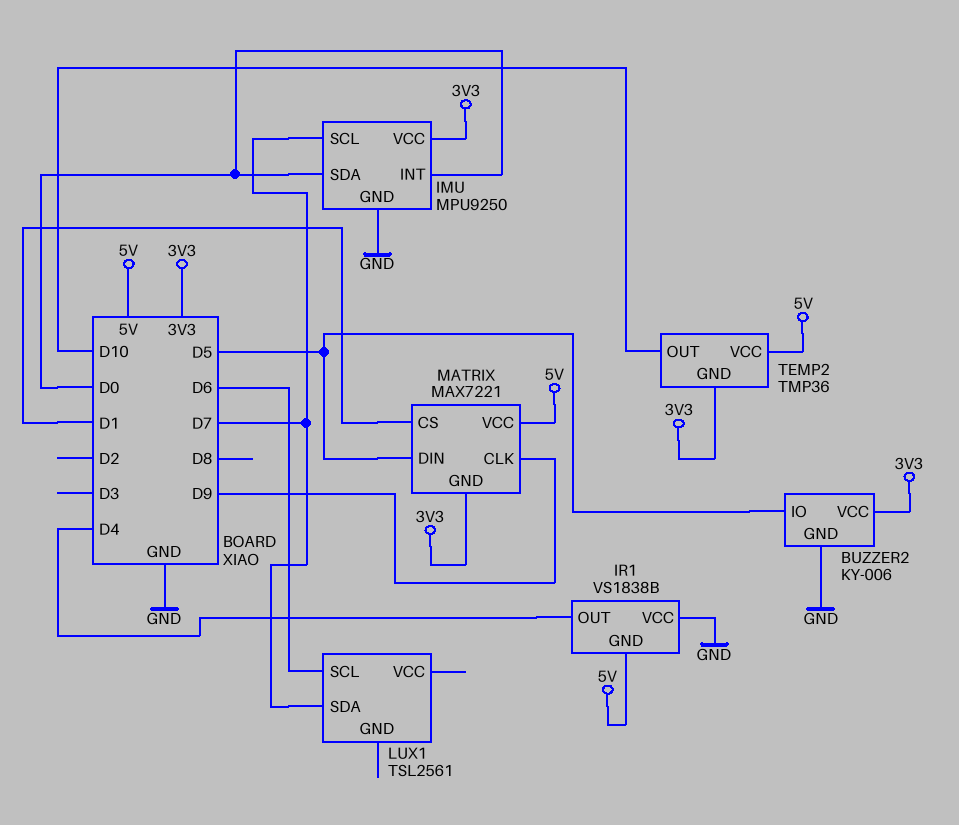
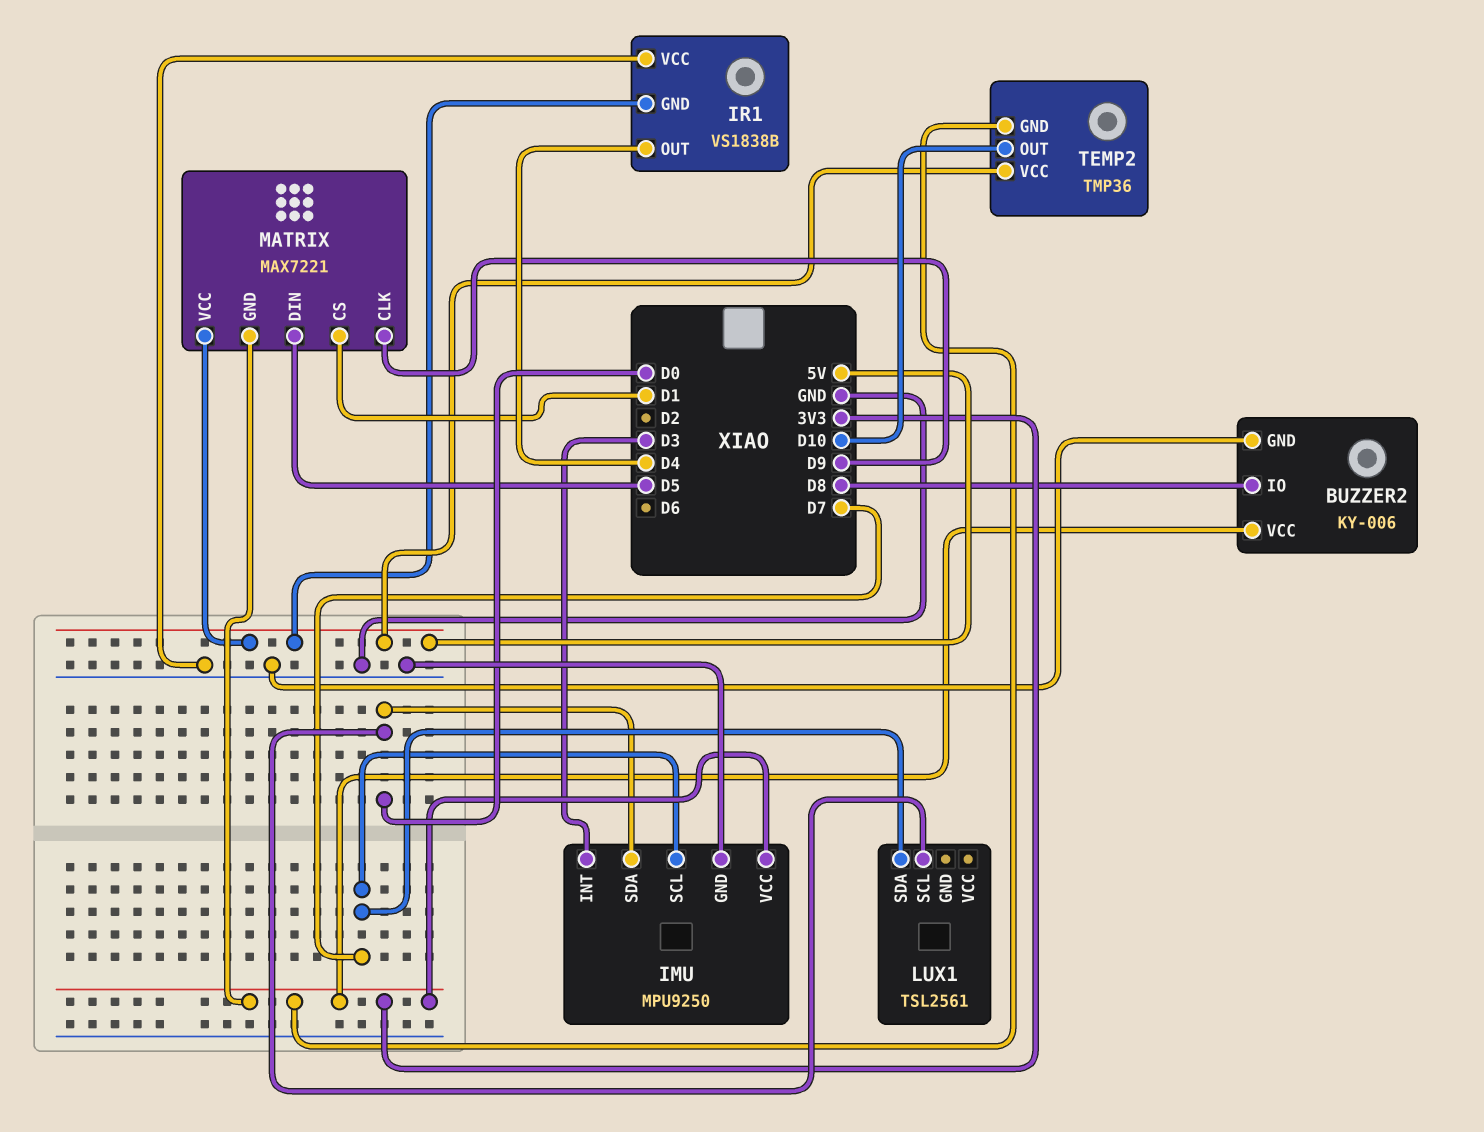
BUZZER2 pin IO: D5 -> D8
IMU pin INT: D0 -> D3
LUX1 pin SCL: D6 -> D0

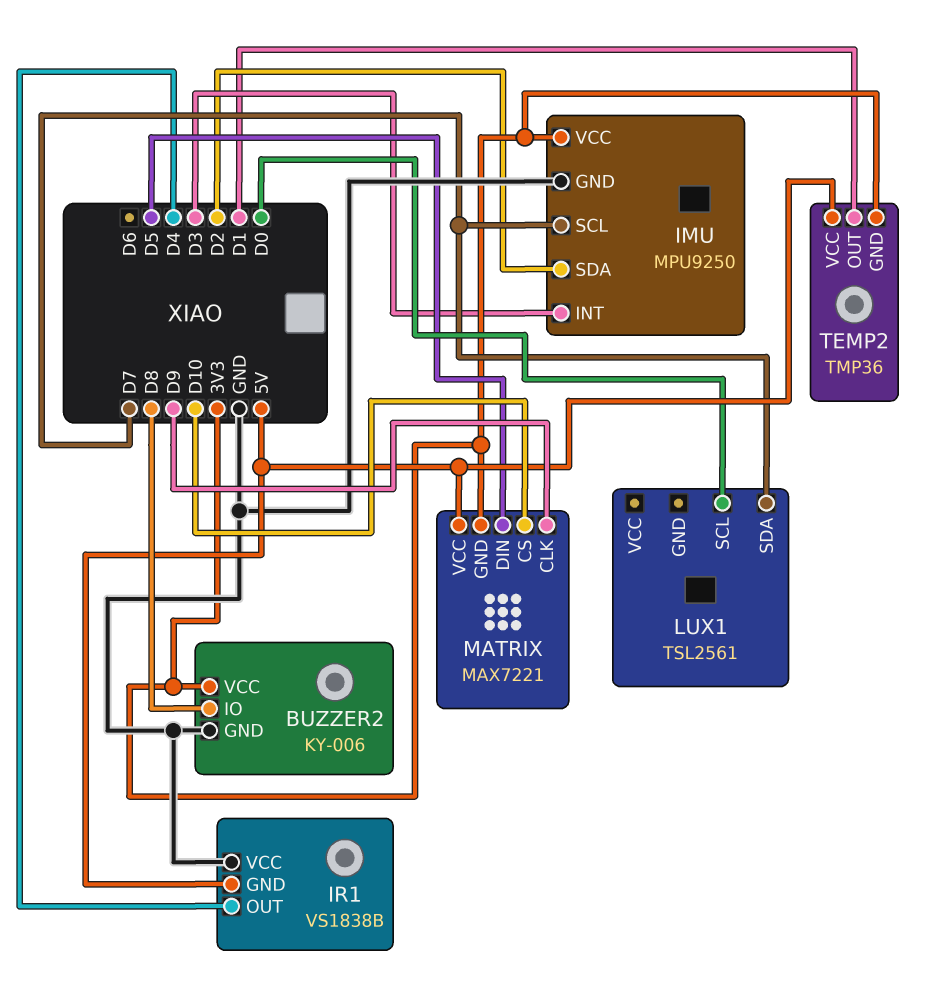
IMU pin SDA: D0 -> D2
MATRIX pin CS: D1 -> D10
TEMP2 pin OUT: D10 -> D1

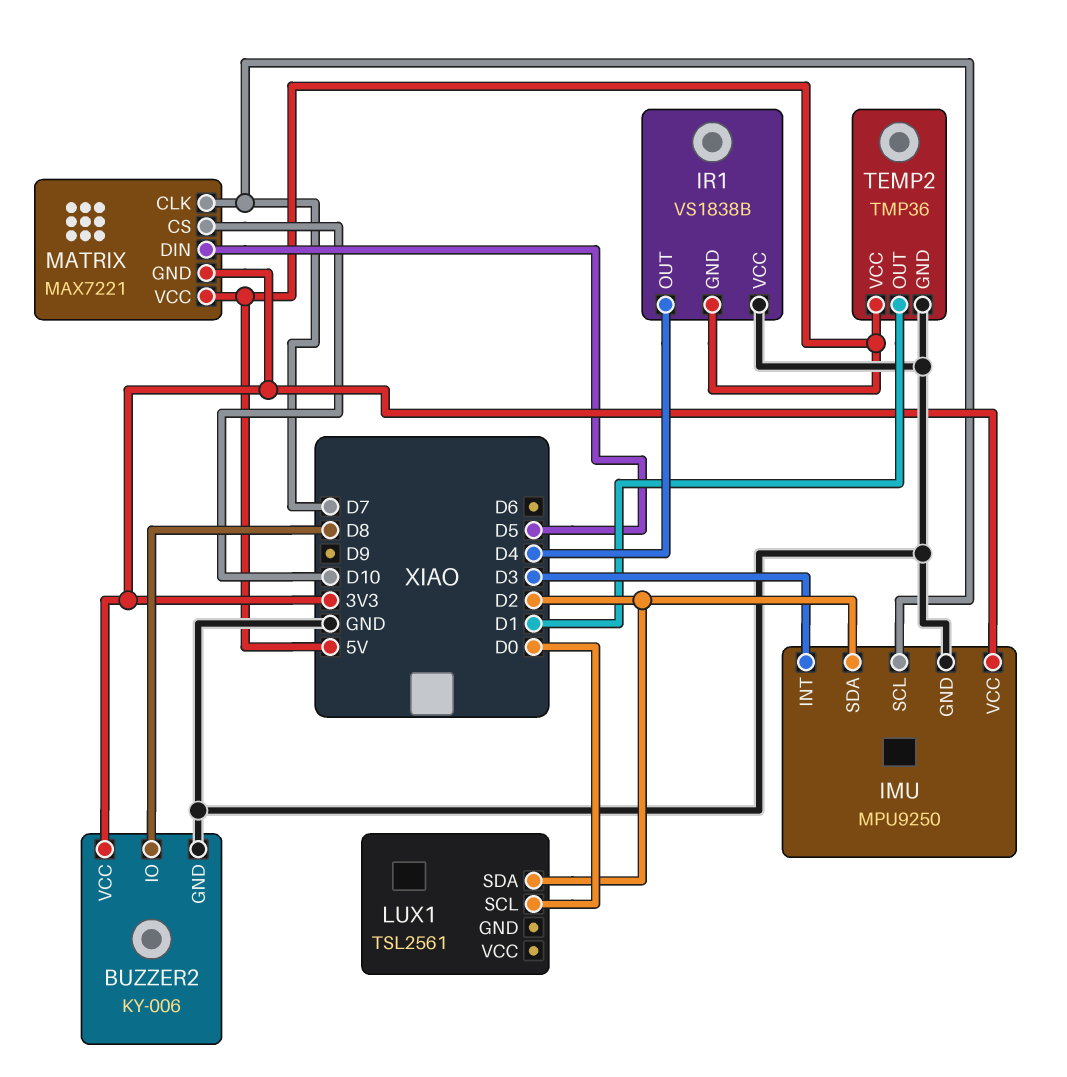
LUX1 pin SDA: D7 -> D2
MATRIX pin CLK: D9 -> D7
TEMP2 pin GND: 3V3 -> GND

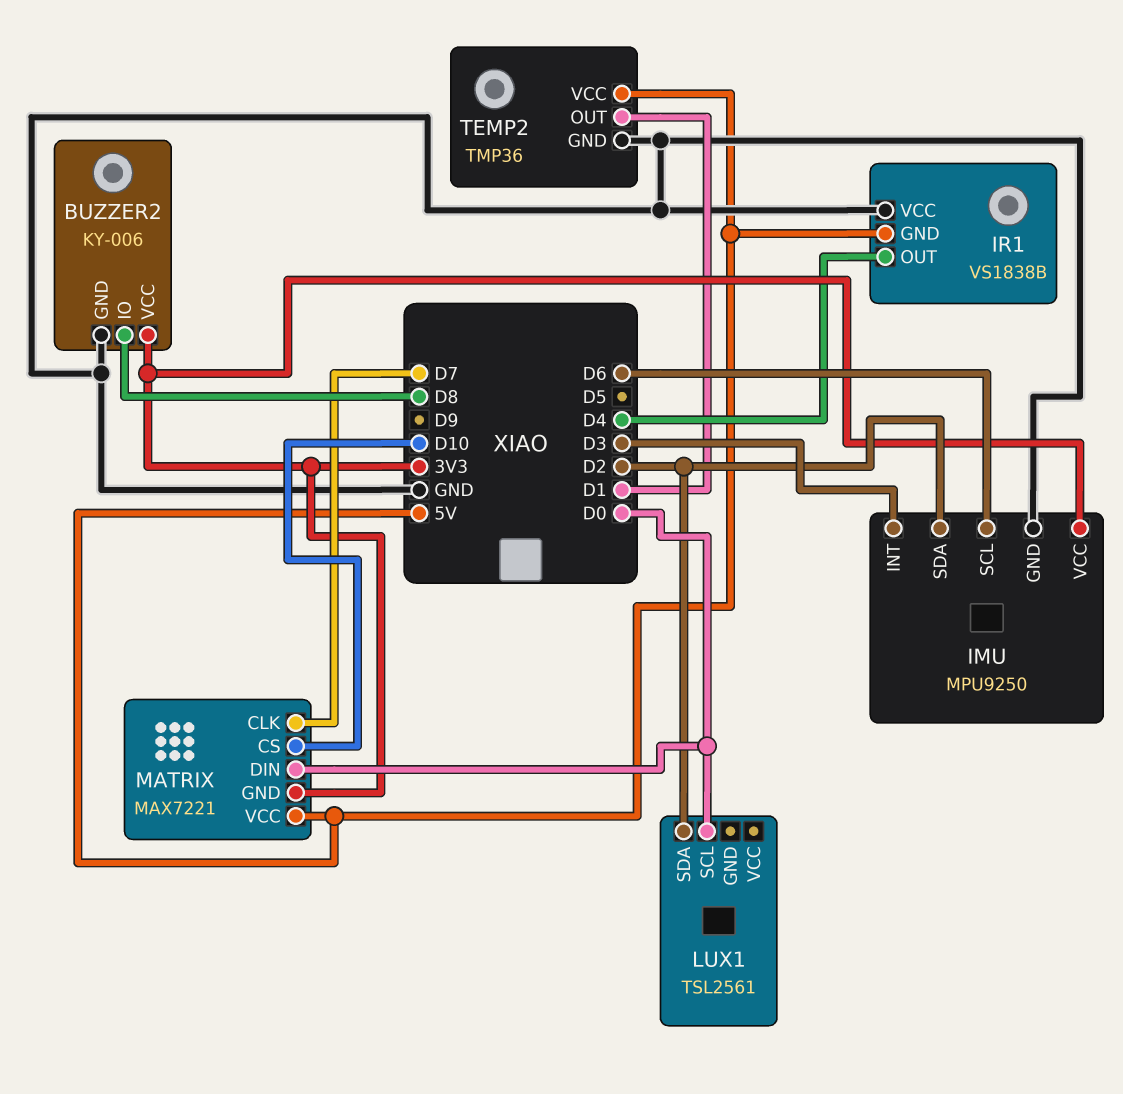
IMU pin SCL: D7 -> D6
MATRIX pin DIN: D5 -> D0

